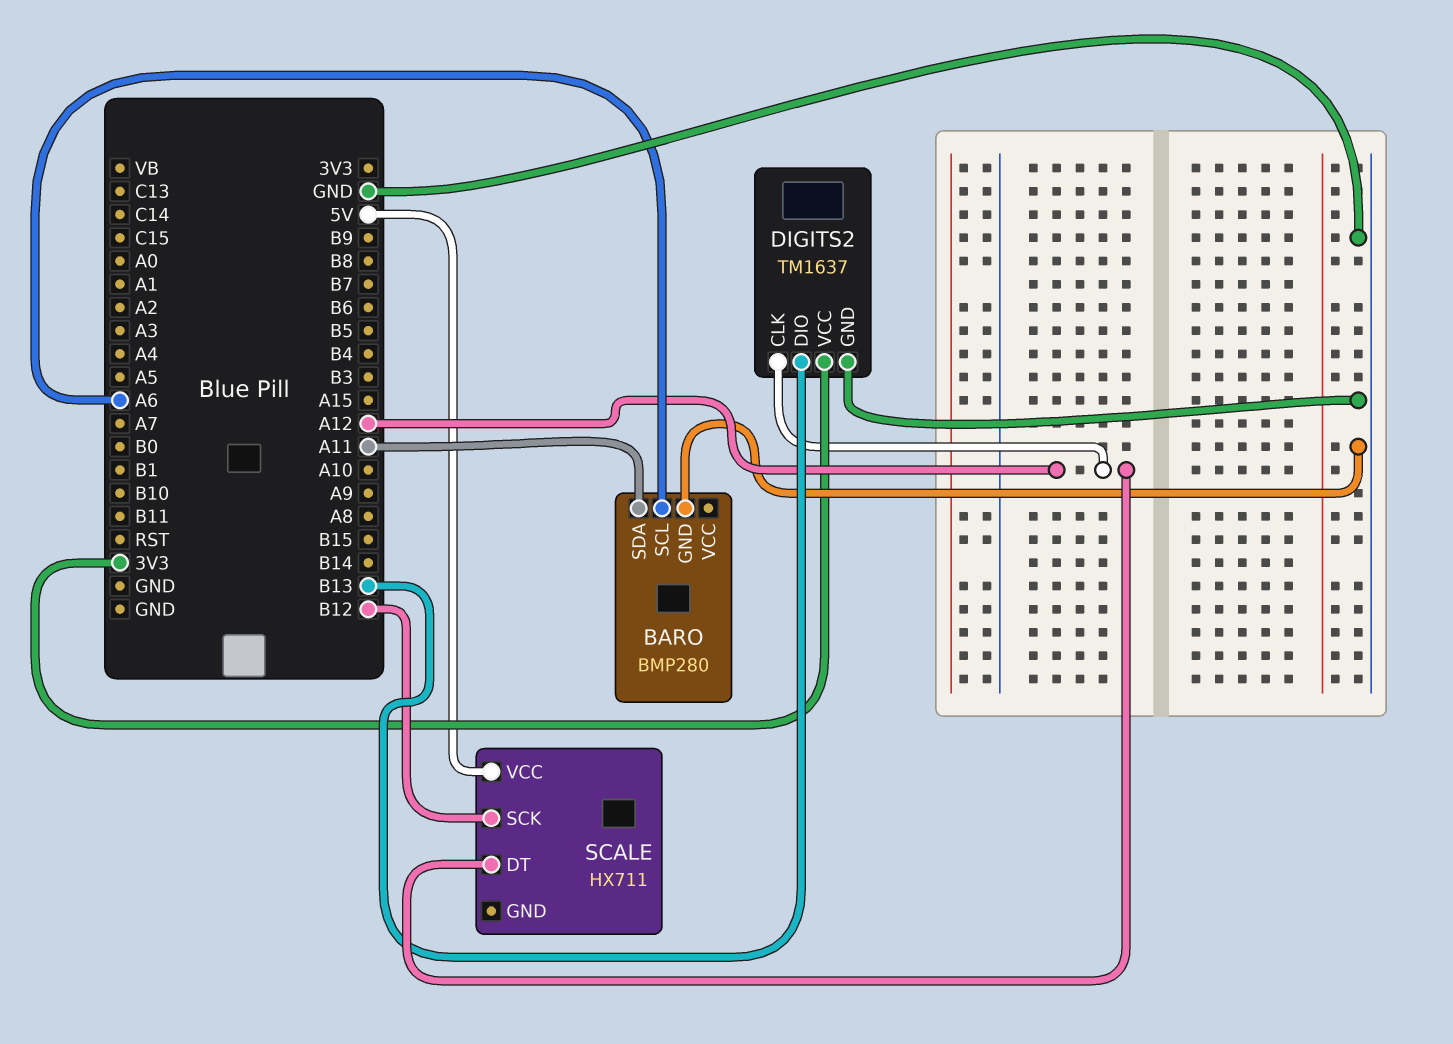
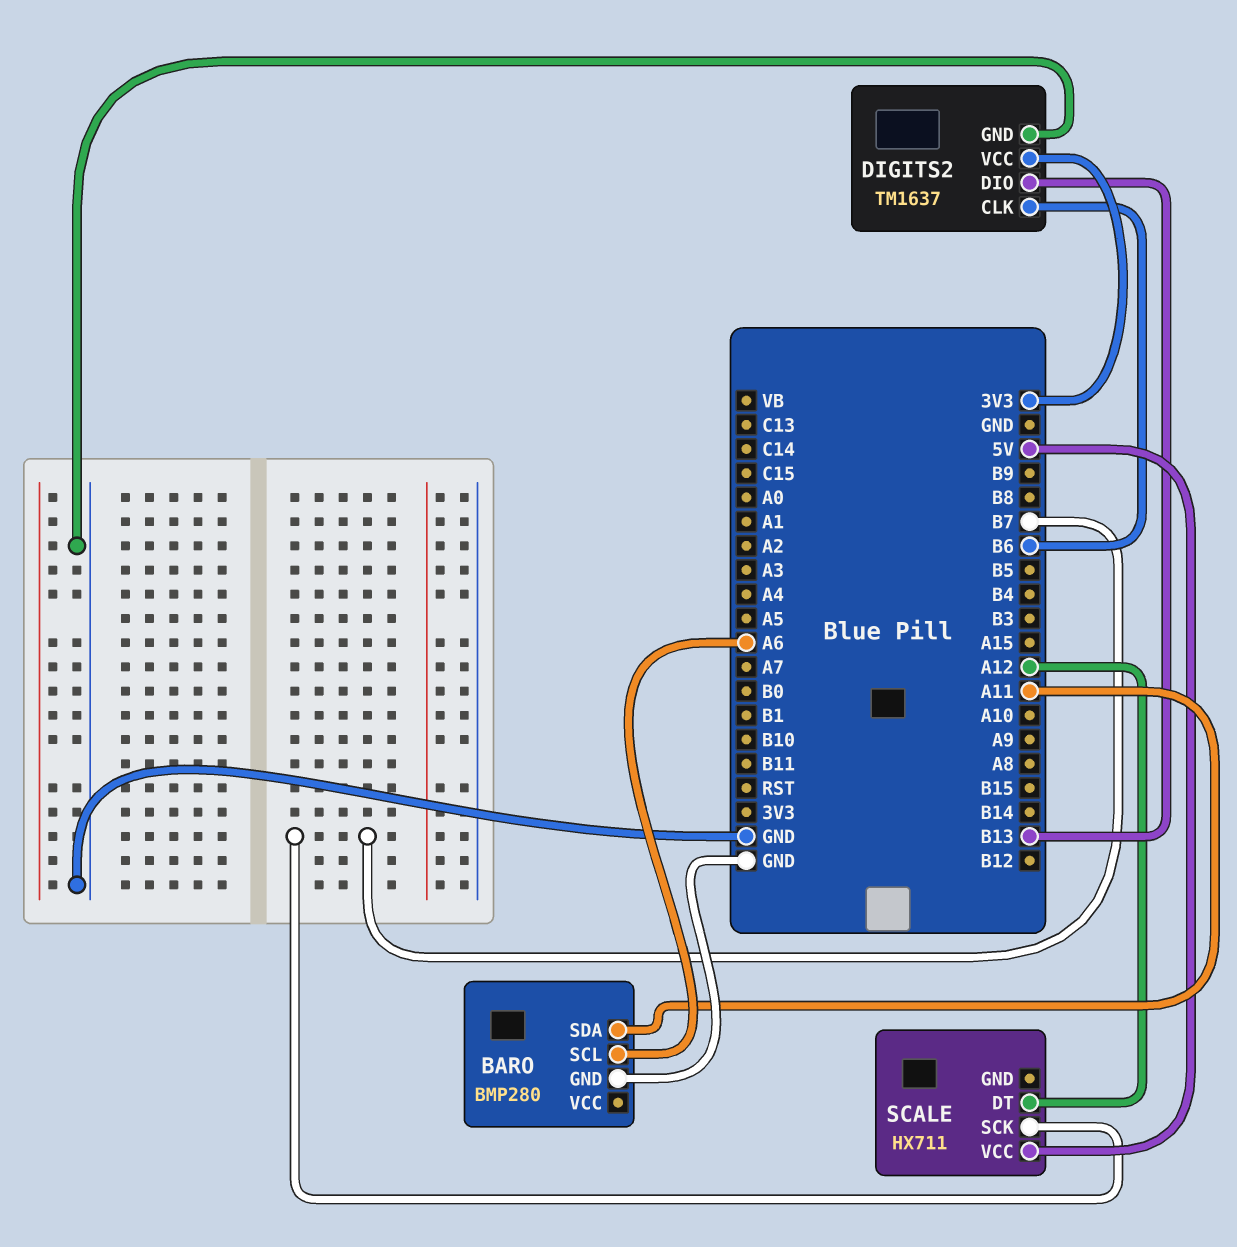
DIGITS2 pin CLK: A12 -> B6
SCALE pin SCK: B12 -> B7

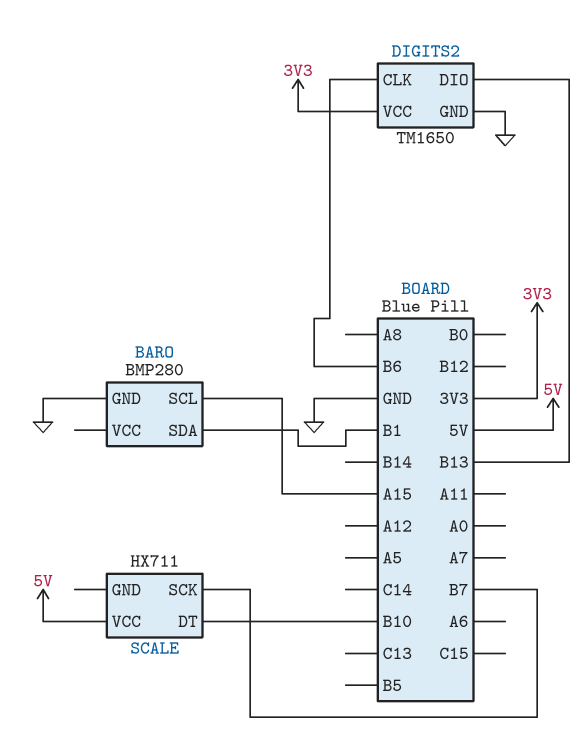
BARO pin SCL: A6 -> A15
BARO pin SDA: A11 -> B1
DIGITS2: TM1637 -> TM1650
SCALE pin DT: A12 -> B10

